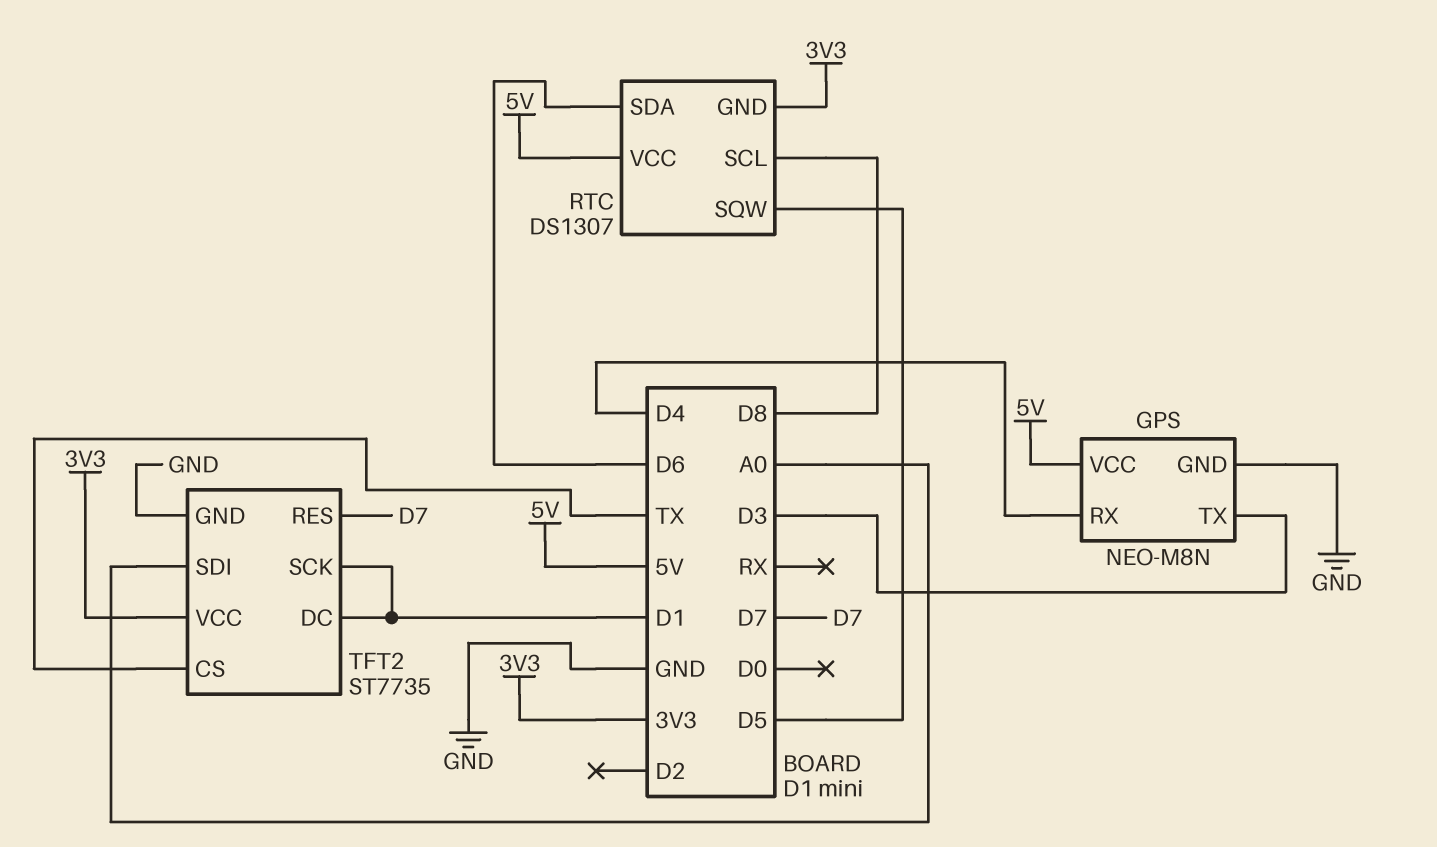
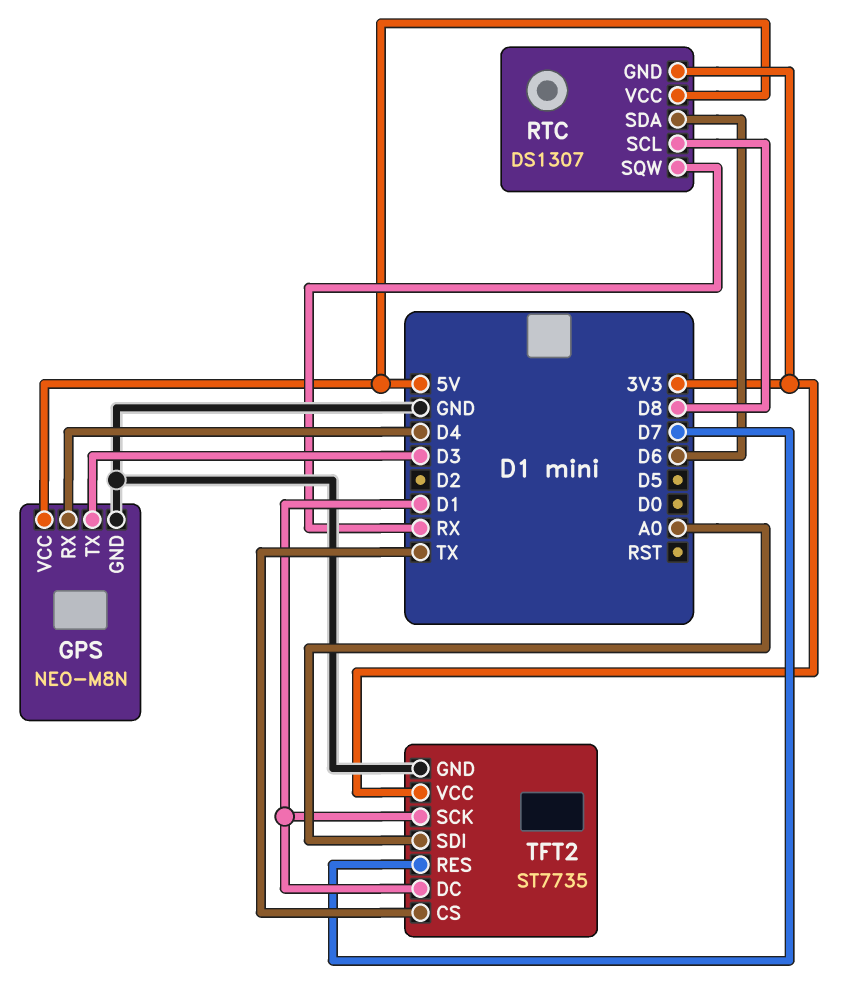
RTC pin SQW: D5 -> RX

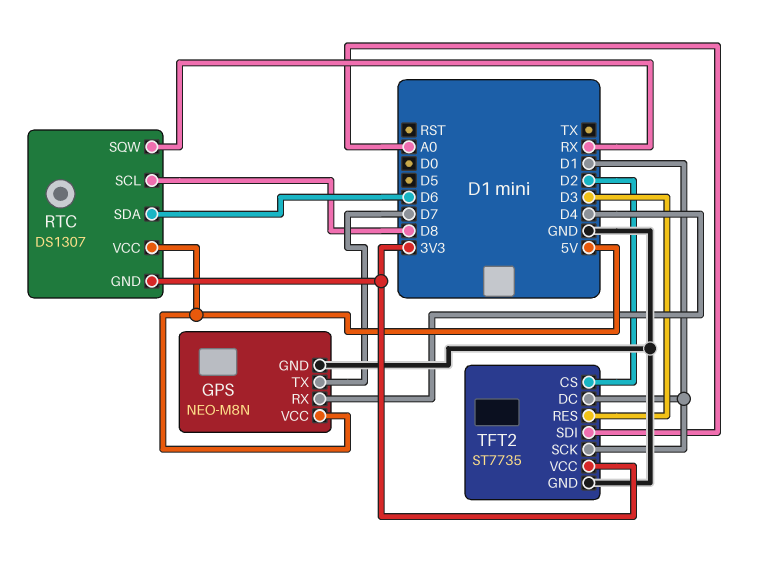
GPS pin TX: D3 -> D7
TFT2 pin CS: TX -> D2
TFT2 pin RES: D7 -> D3

